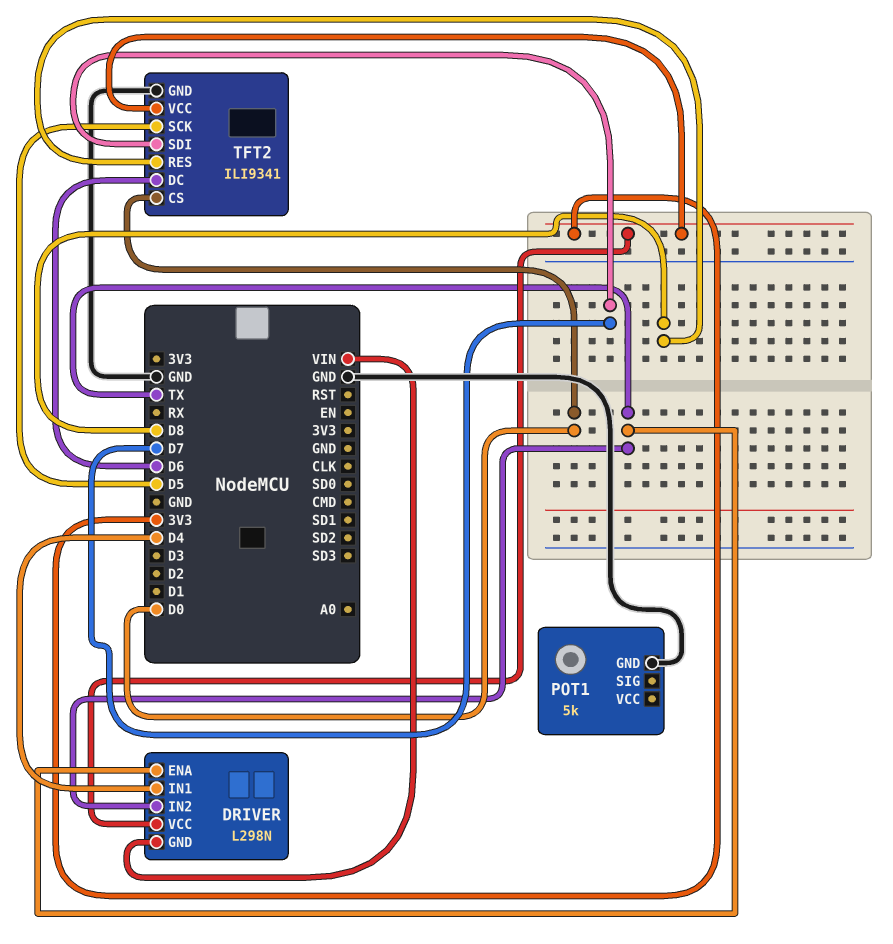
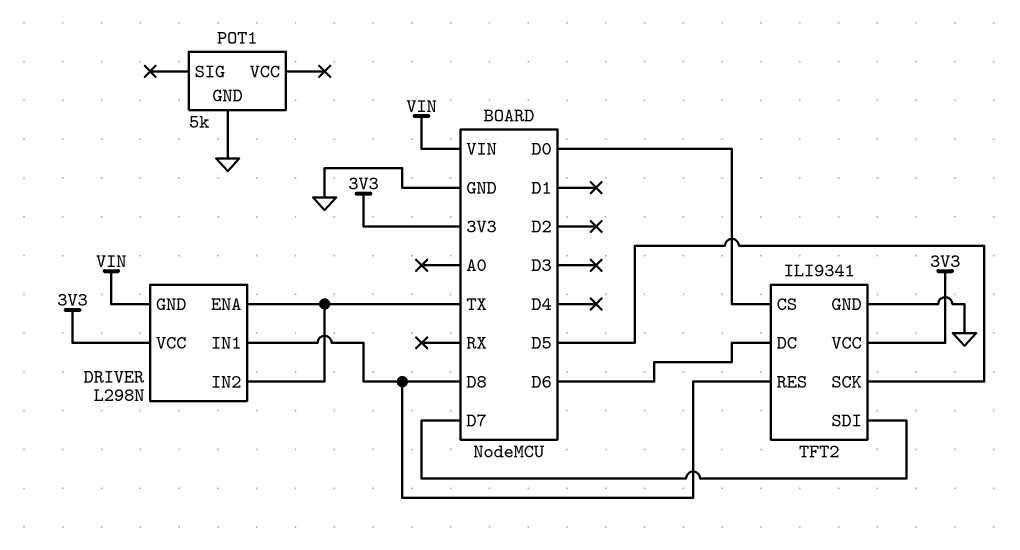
DRIVER pin IN1: D4 -> D8

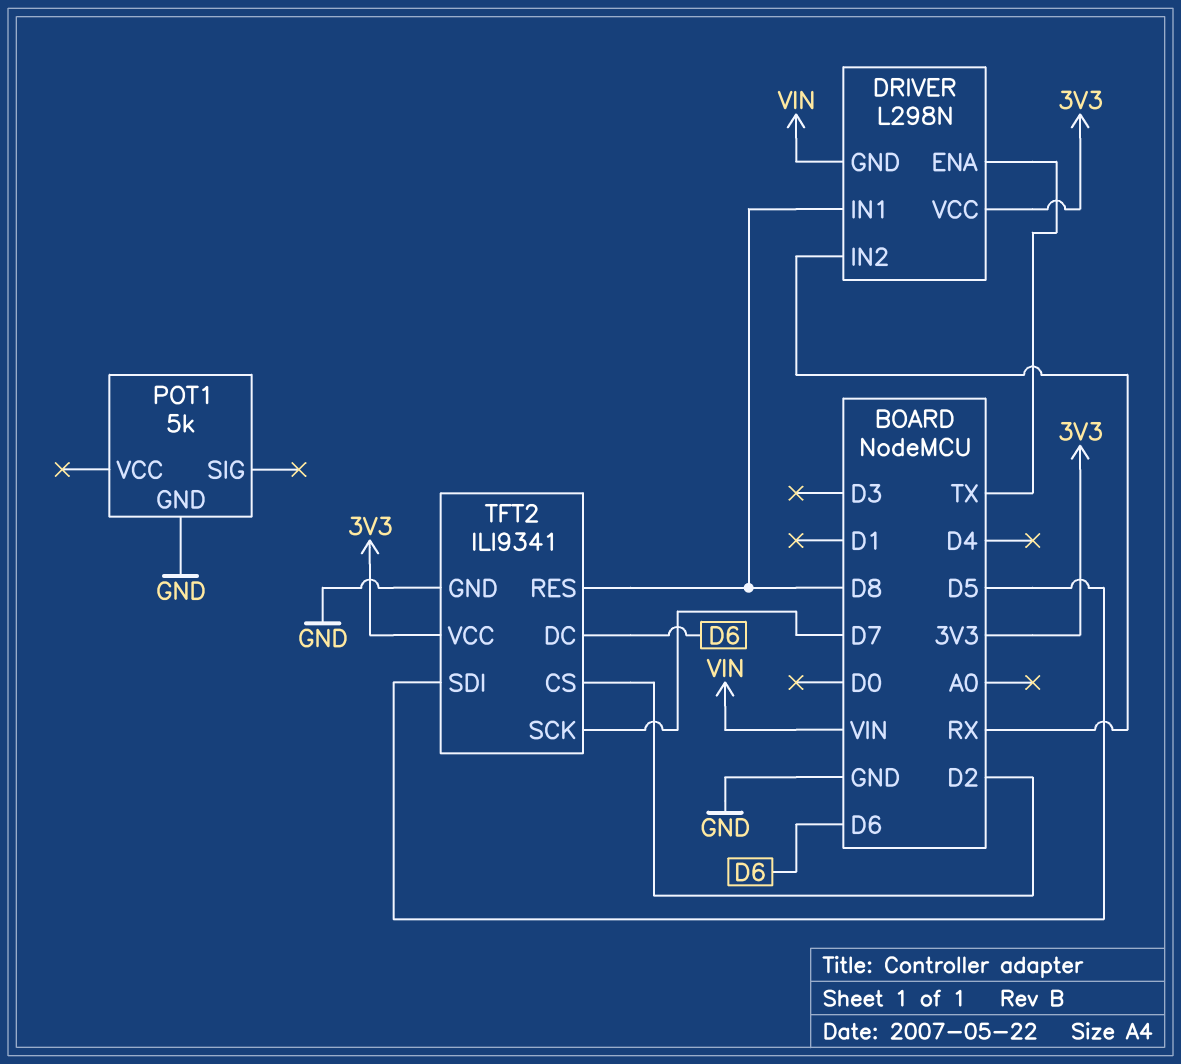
DRIVER pin IN2: TX -> RX
TFT2 pin CS: D0 -> D2
TFT2 pin SCK: D5 -> D7
TFT2 pin SDI: D7 -> D5

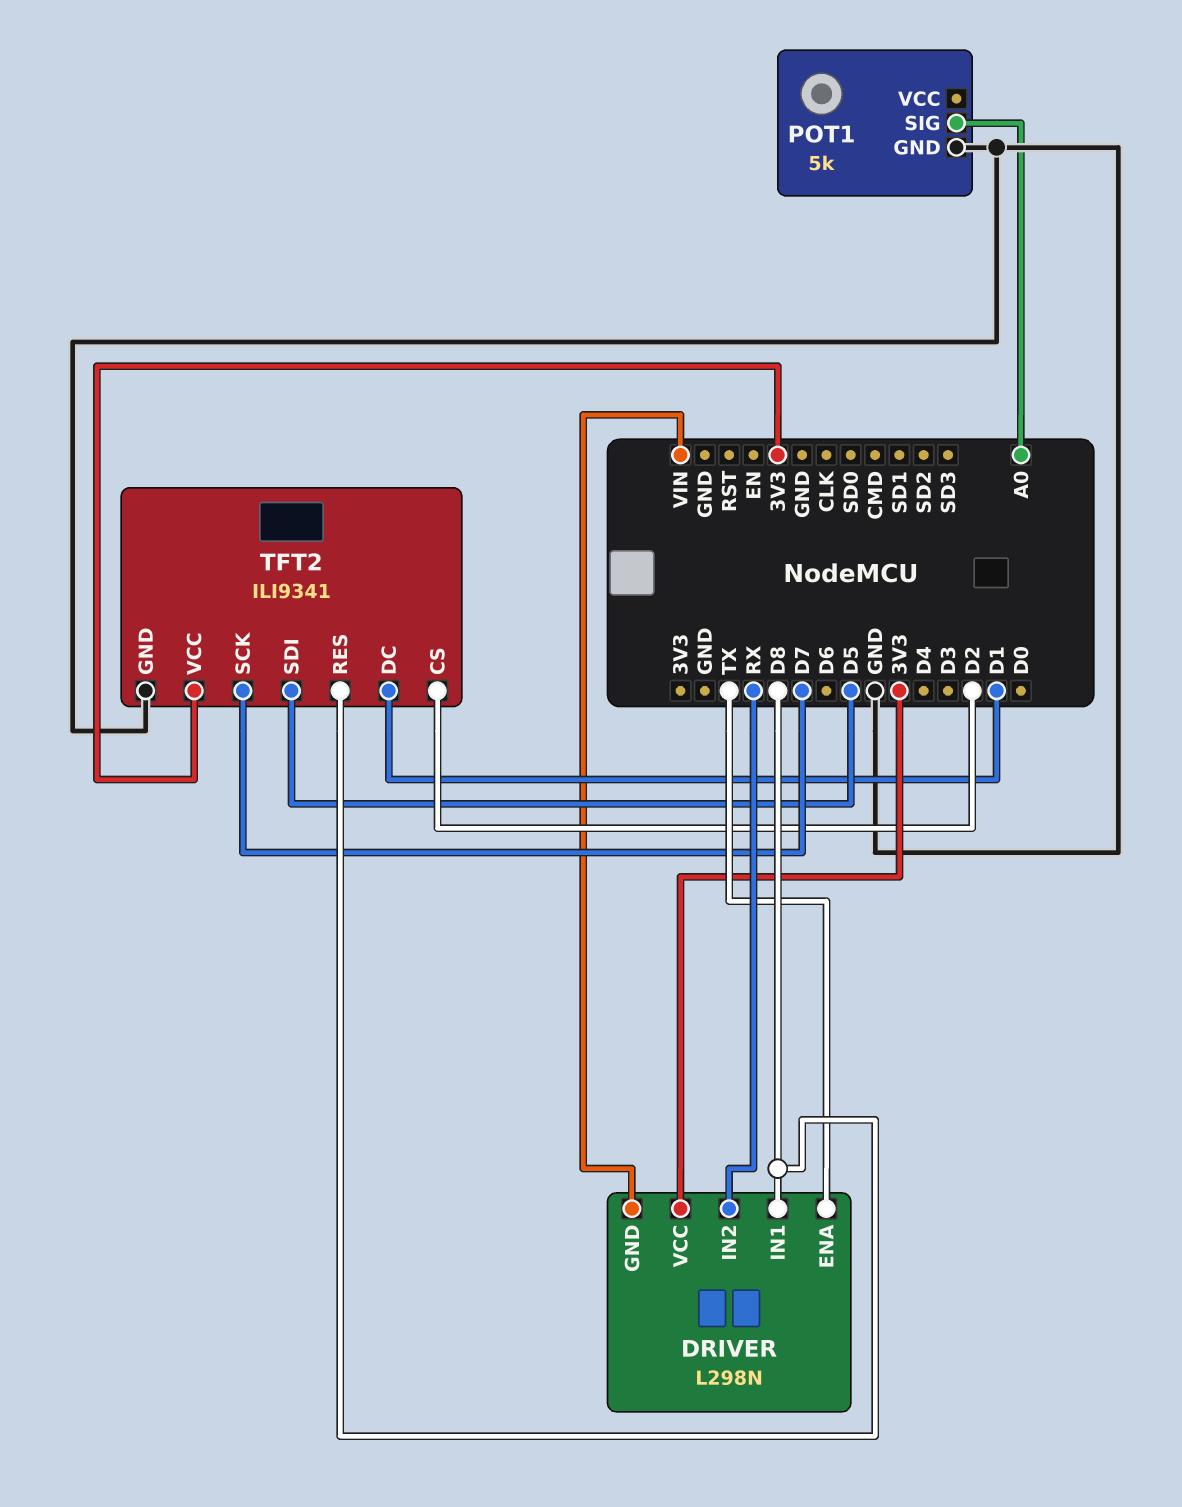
POT1 pin SIG: none -> A0
TFT2 pin DC: D6 -> D1

